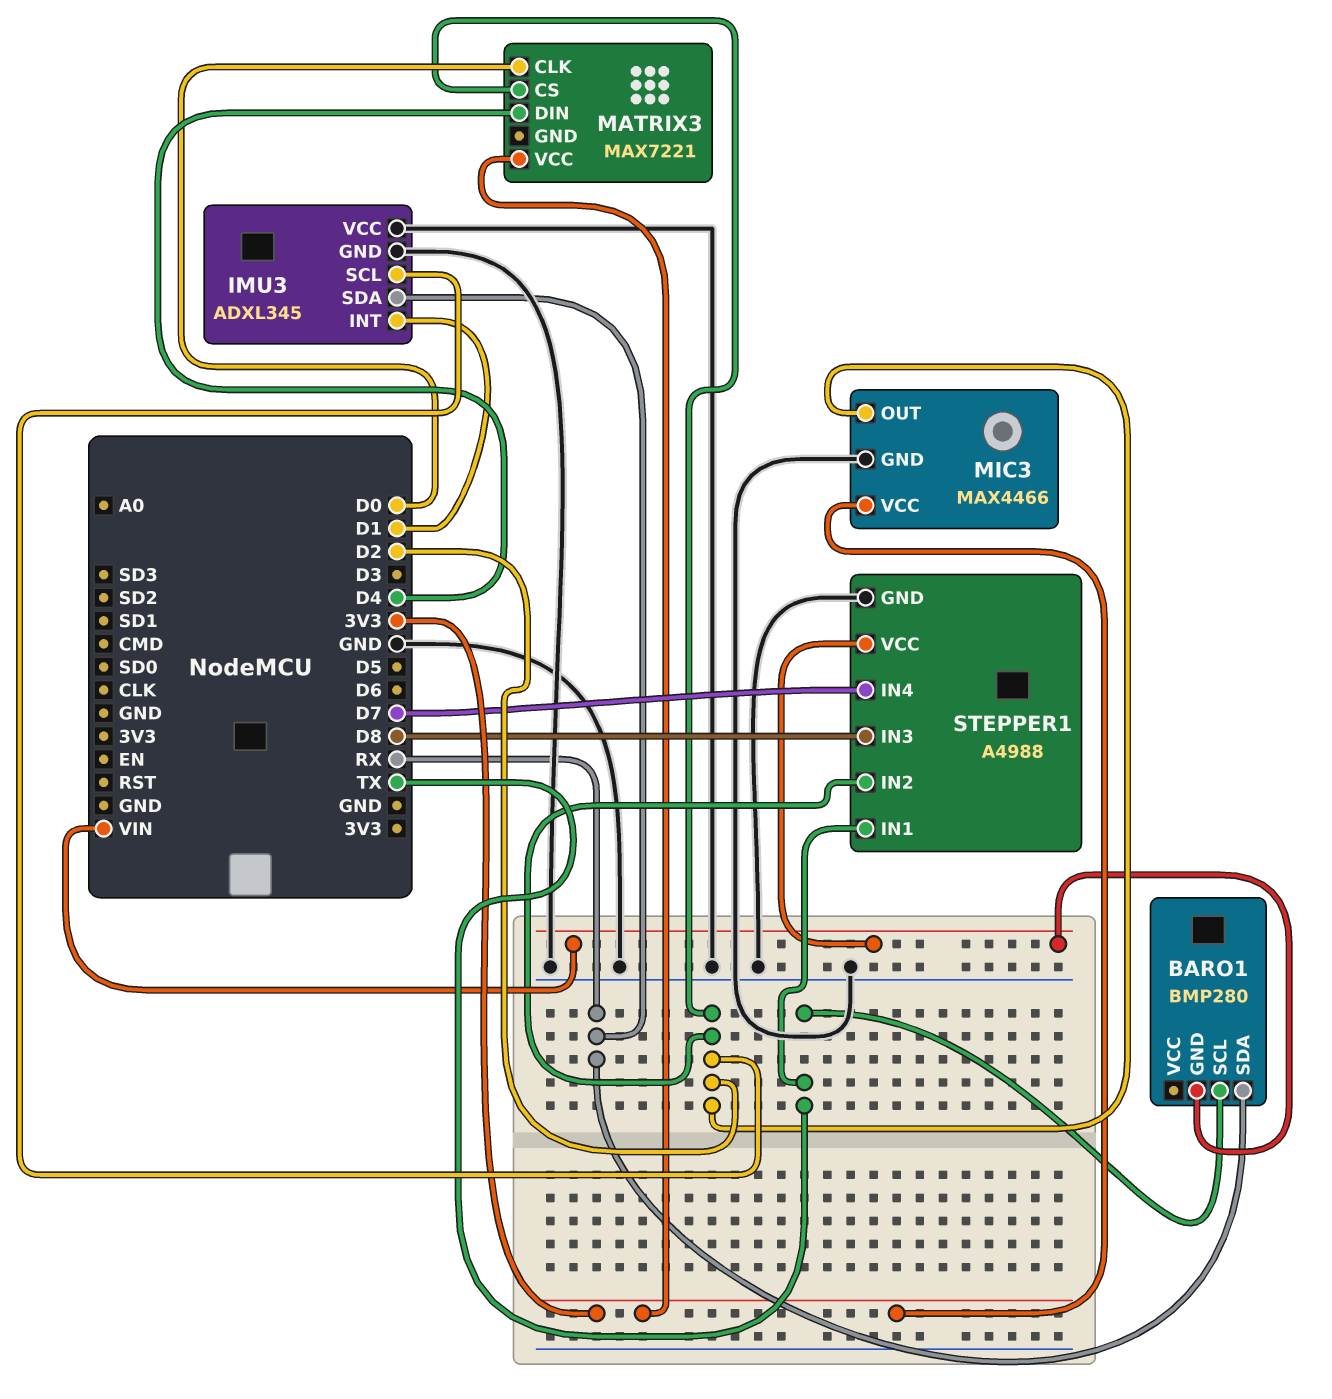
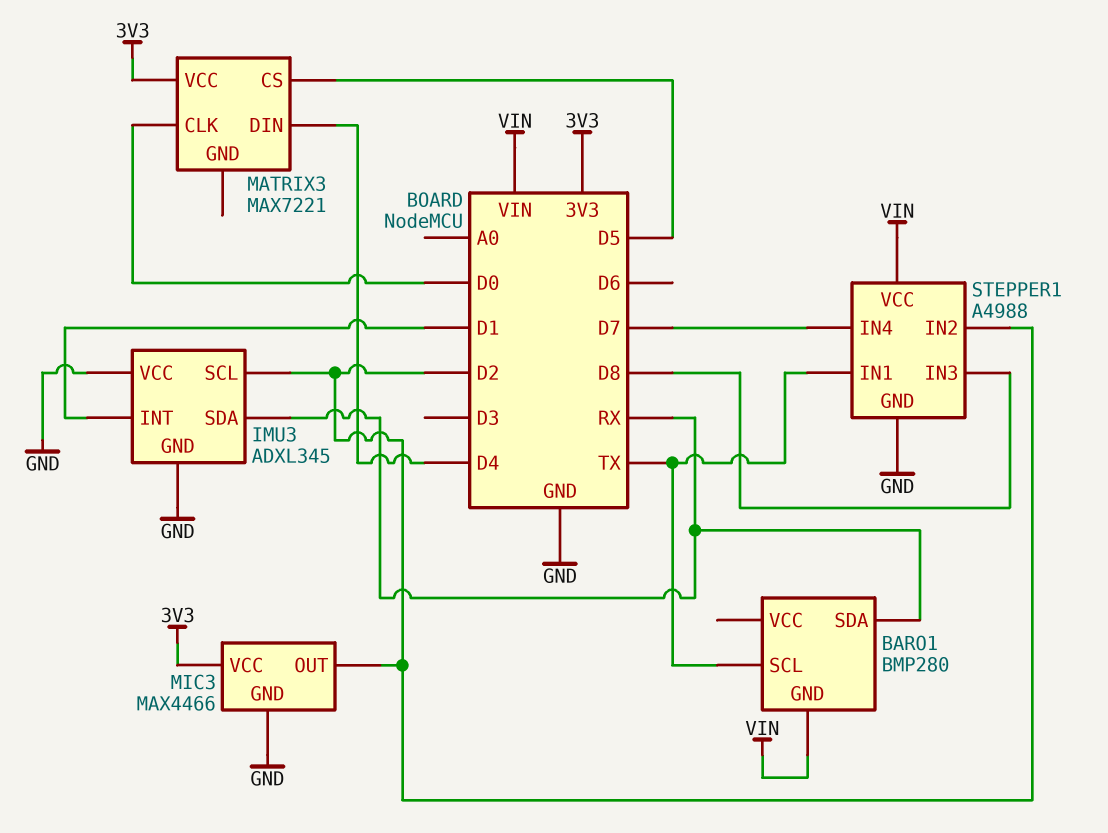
MATRIX3 pin CS: D2 -> D5

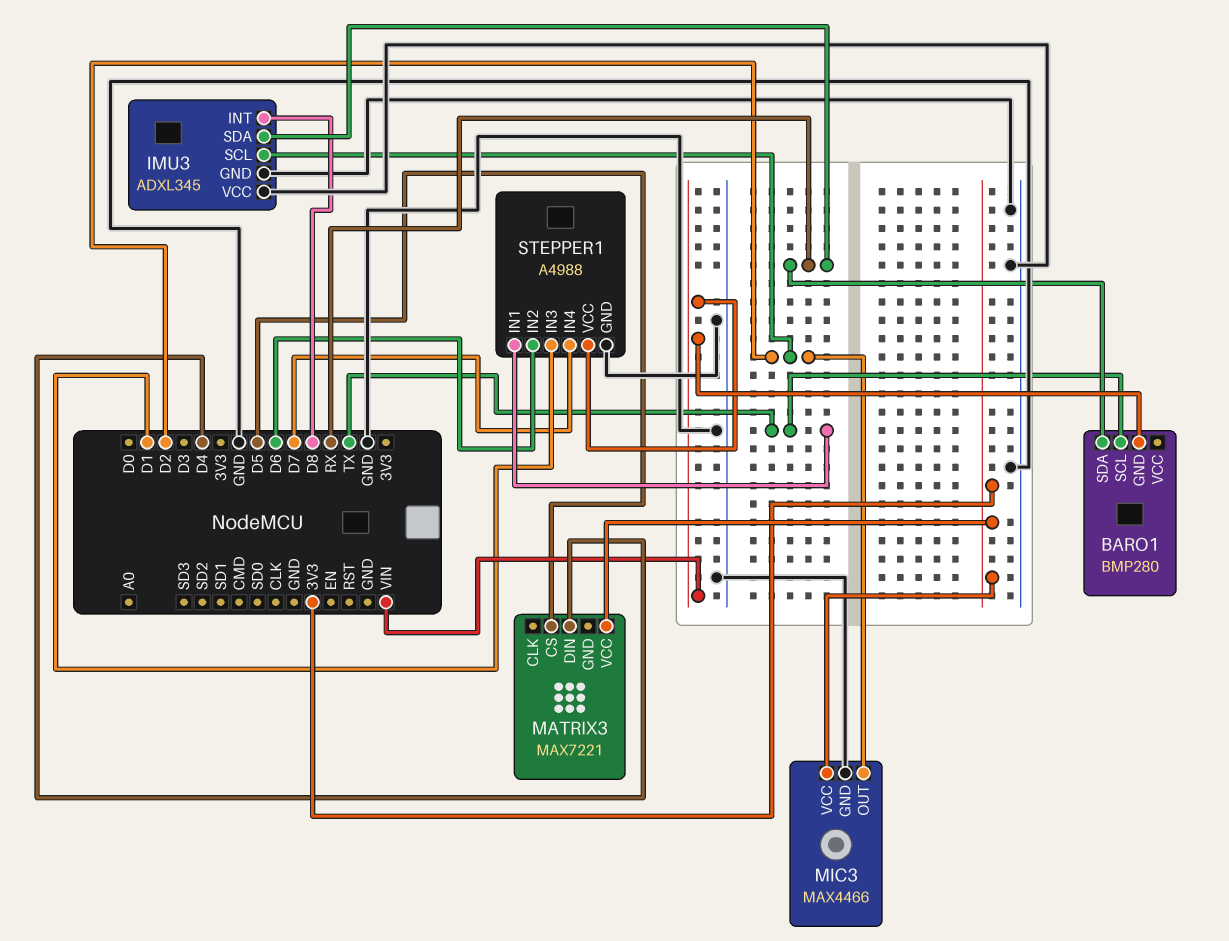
IMU3 pin INT: D1 -> D8
MATRIX3 pin CLK: D0 -> none
STEPPER1 pin IN2: D2 -> D6
STEPPER1 pin IN3: D8 -> D1

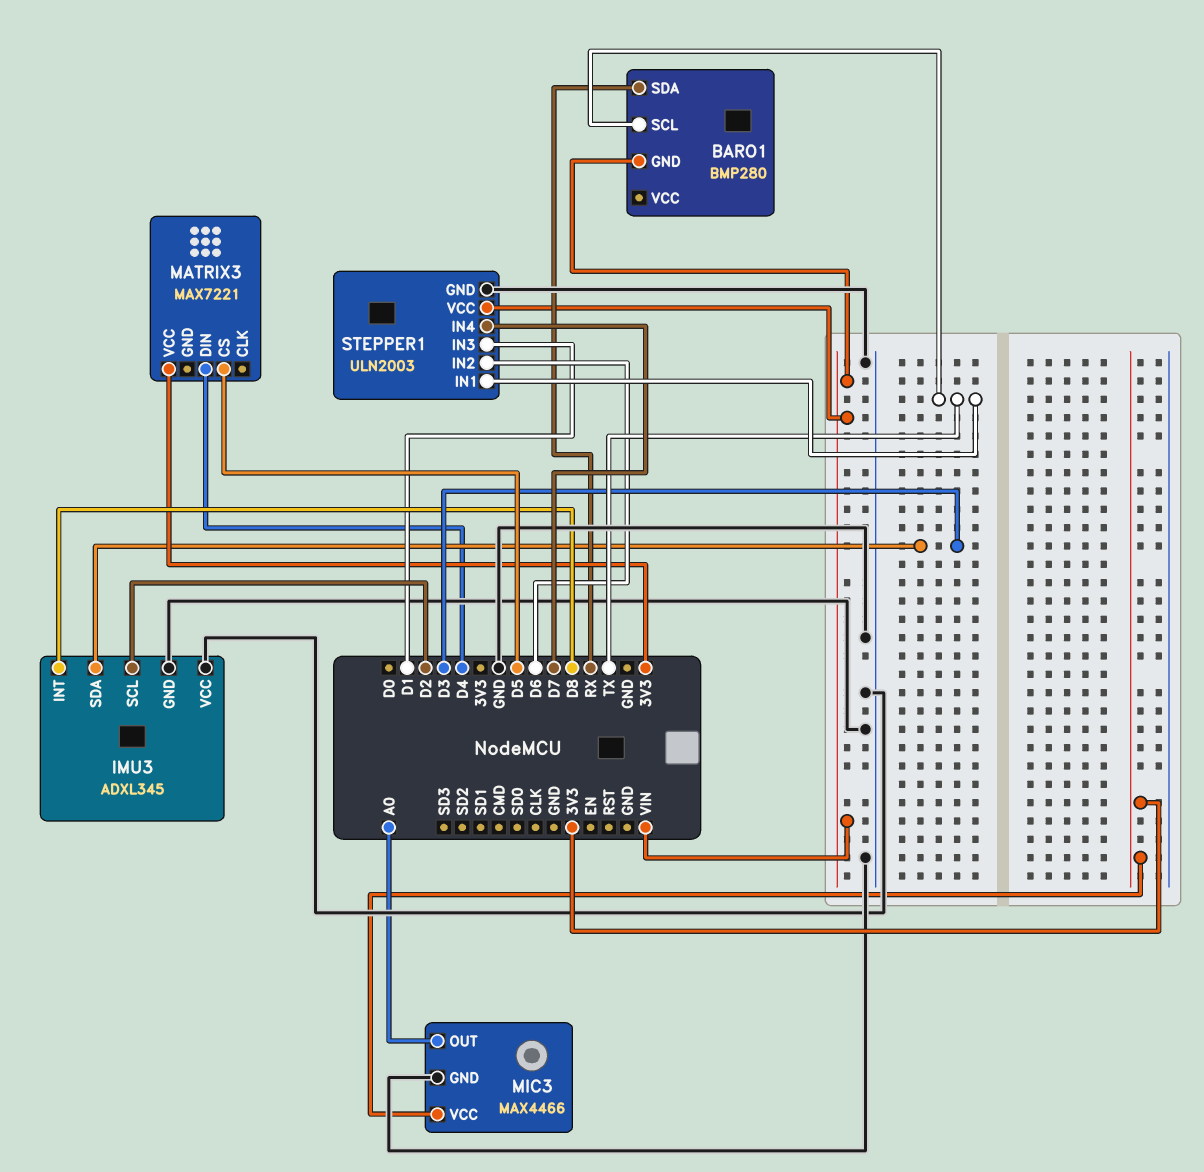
IMU3 pin SDA: RX -> D3
MIC3 pin OUT: D2 -> A0
STEPPER1: A4988 -> ULN2003

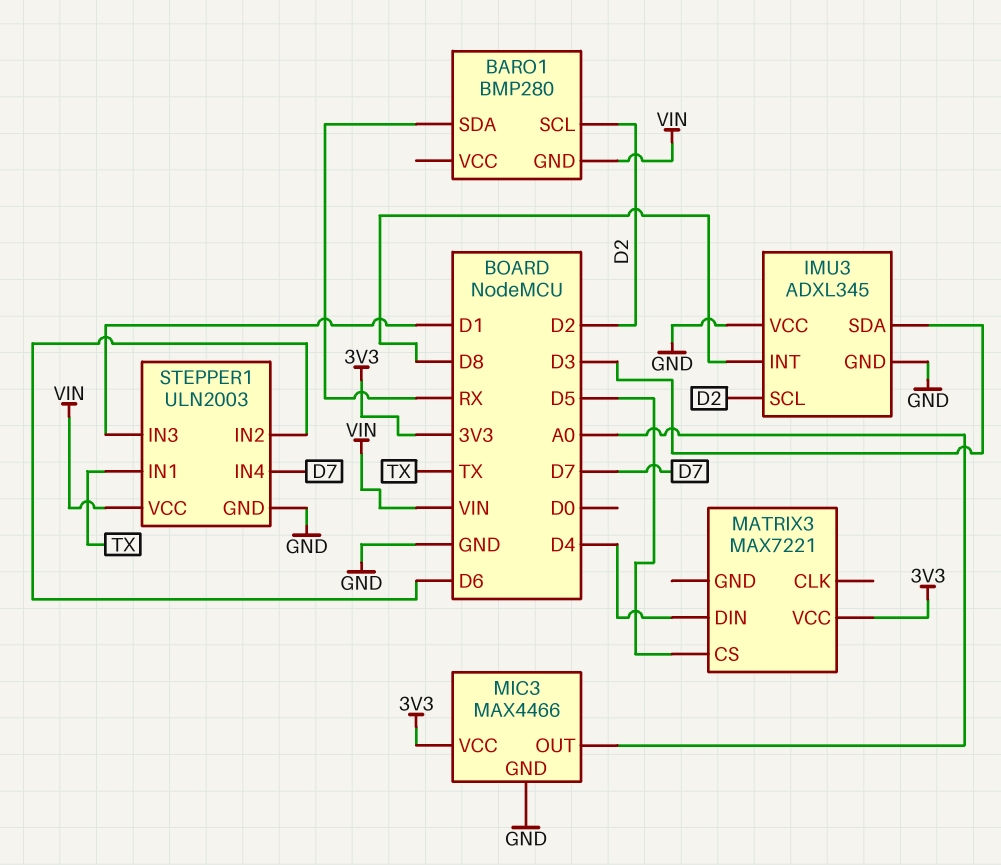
BARO1 pin SCL: TX -> D2

